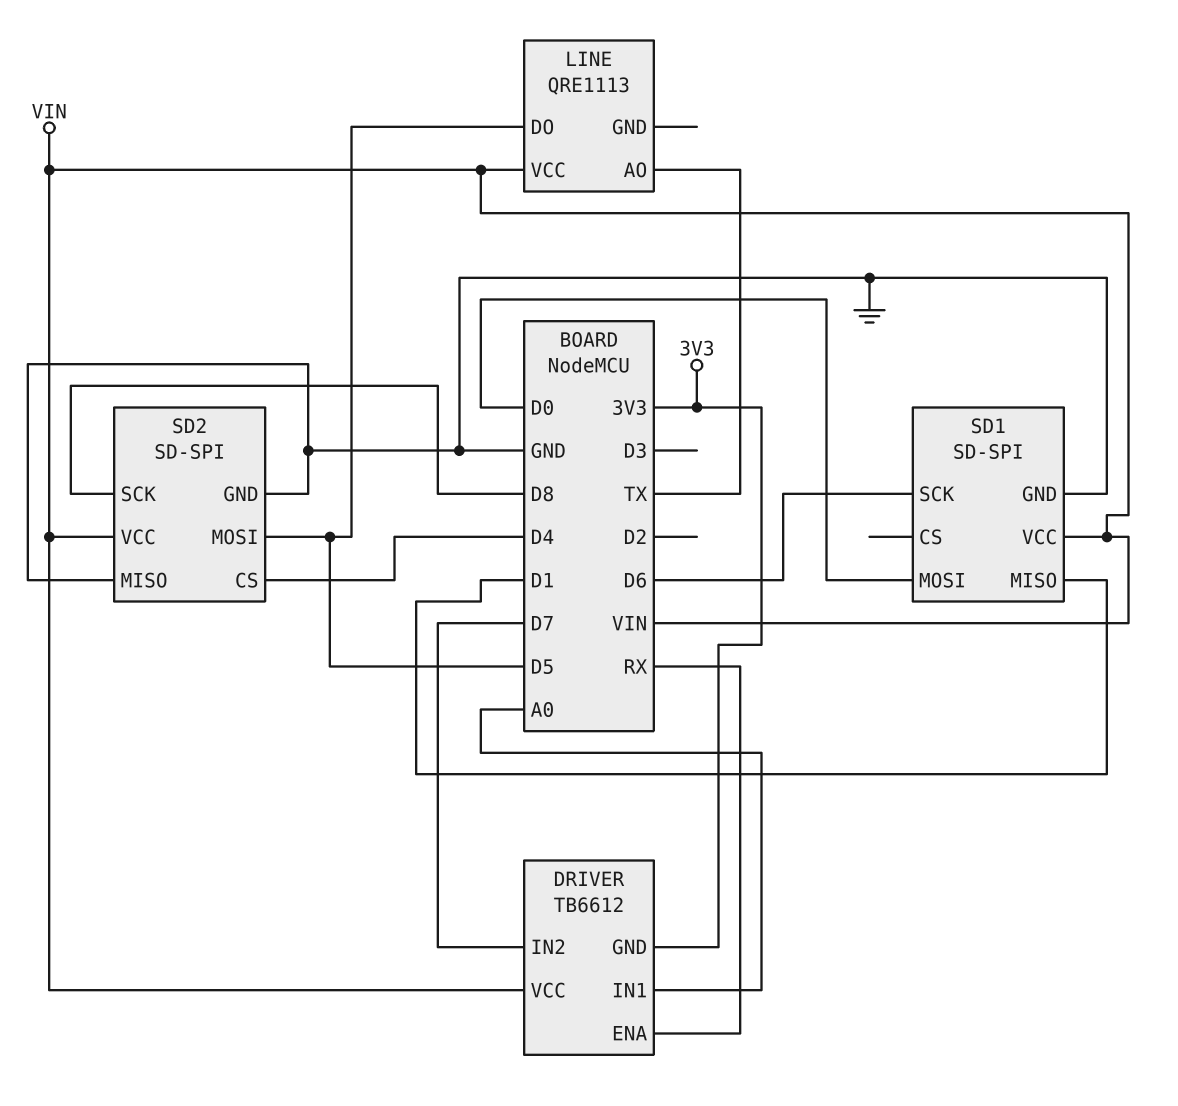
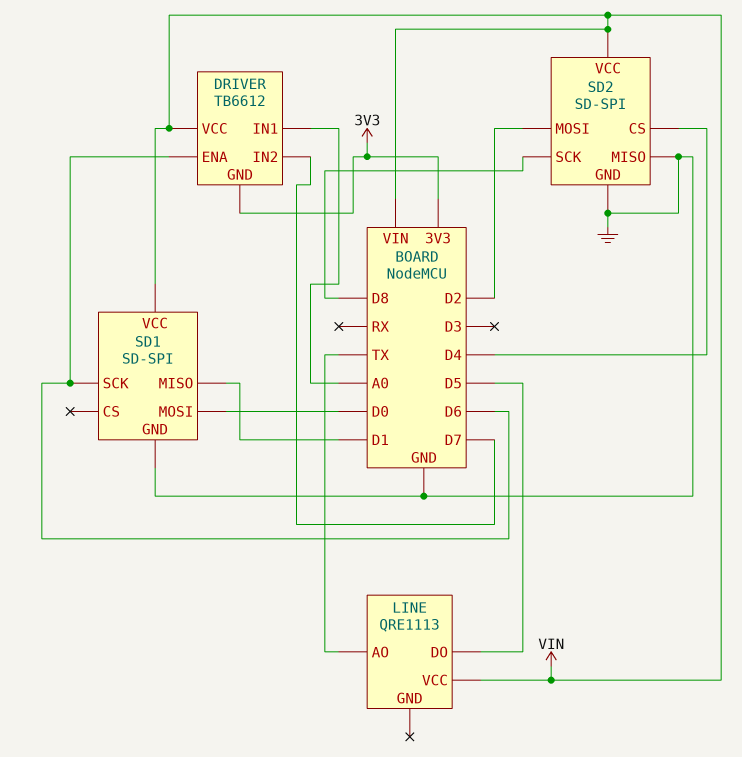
DRIVER pin ENA: RX -> D6
SD2 pin MOSI: D5 -> D2

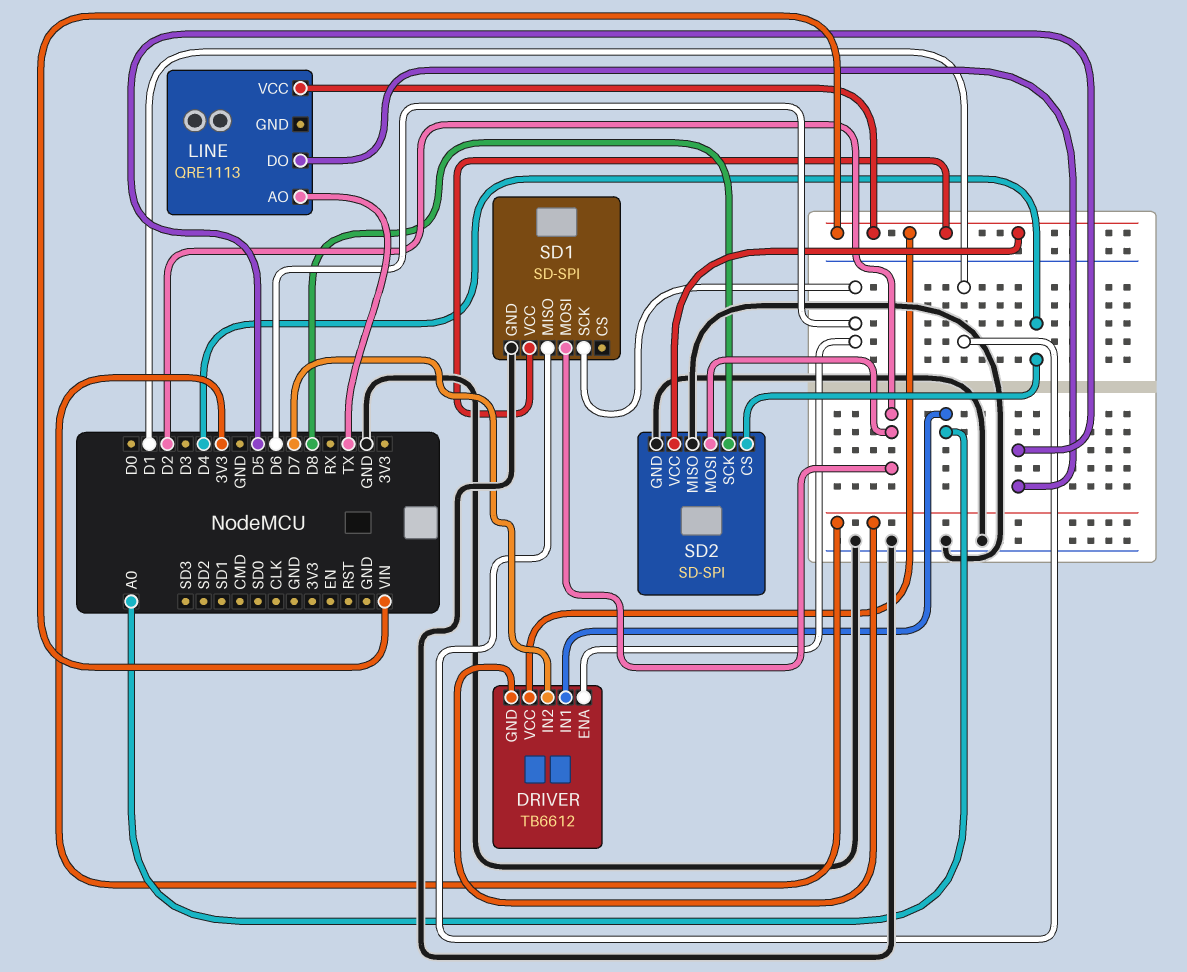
SD1 pin MOSI: D0 -> D2

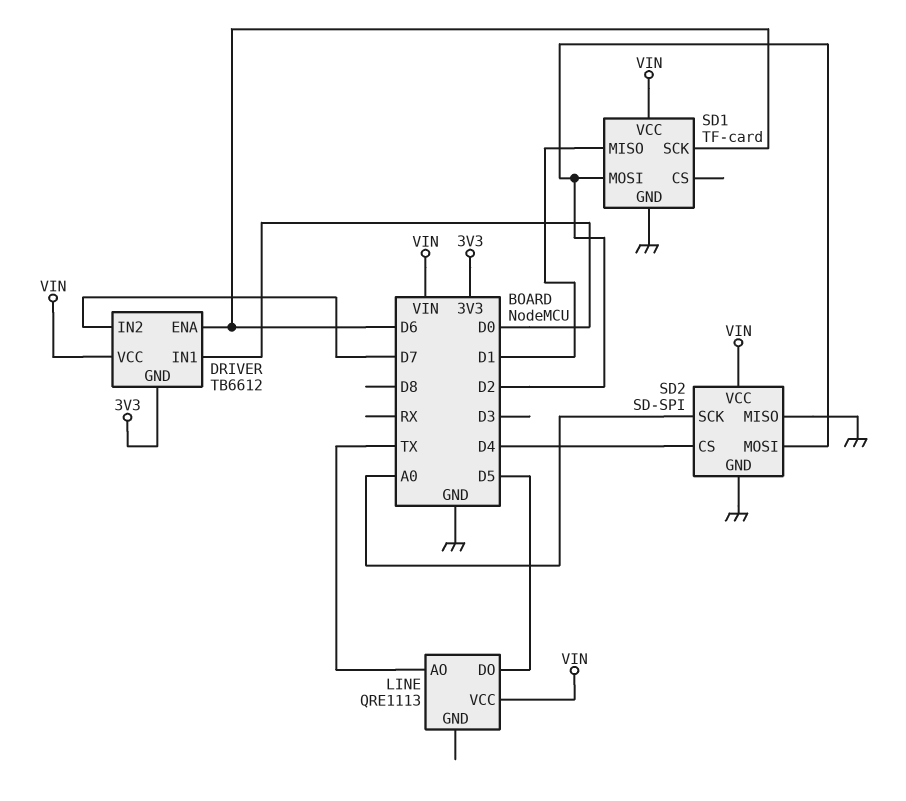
DRIVER pin IN1: A0 -> D0
SD1: SD-SPI -> TF-card
SD2 pin SCK: D8 -> A0

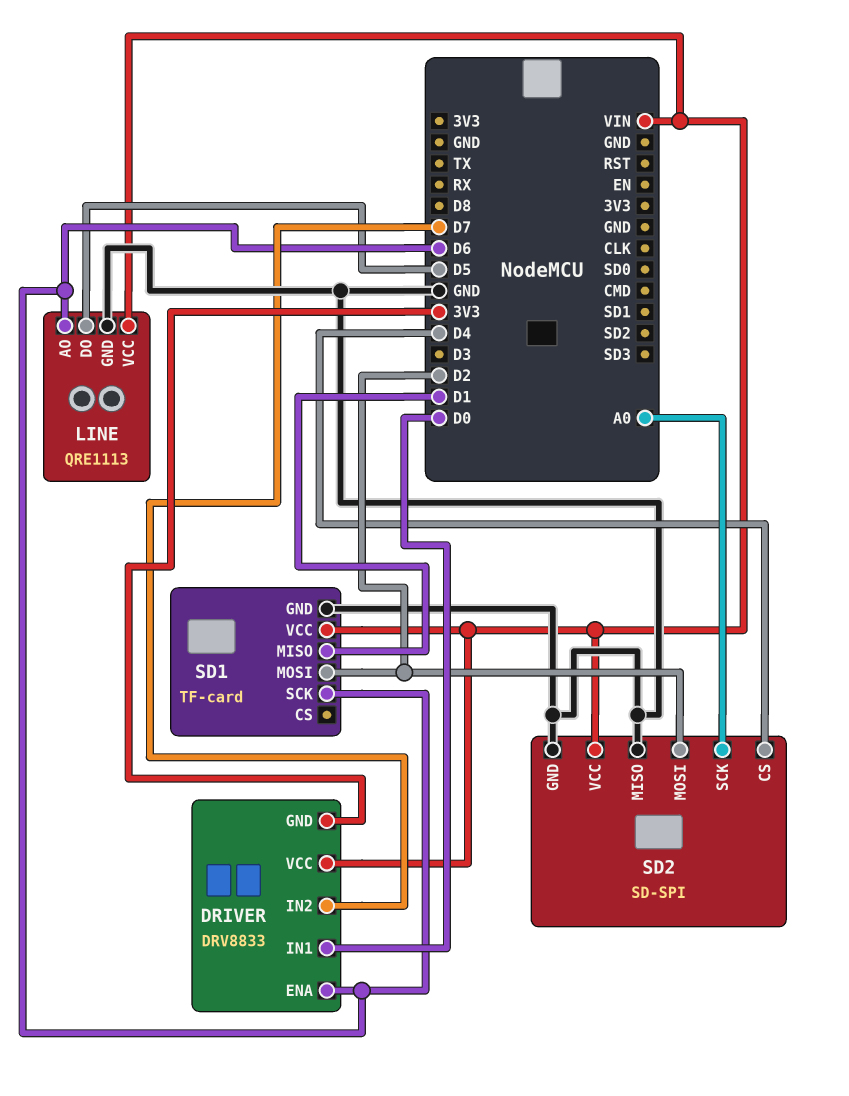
DRIVER: TB6612 -> DRV8833
LINE pin AO: TX -> D6
LINE pin GND: none -> GND

